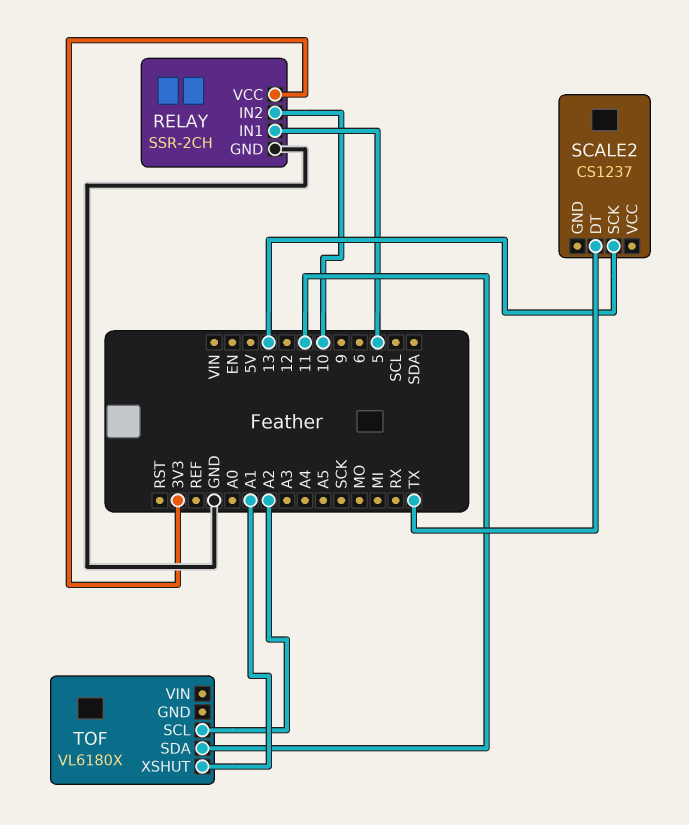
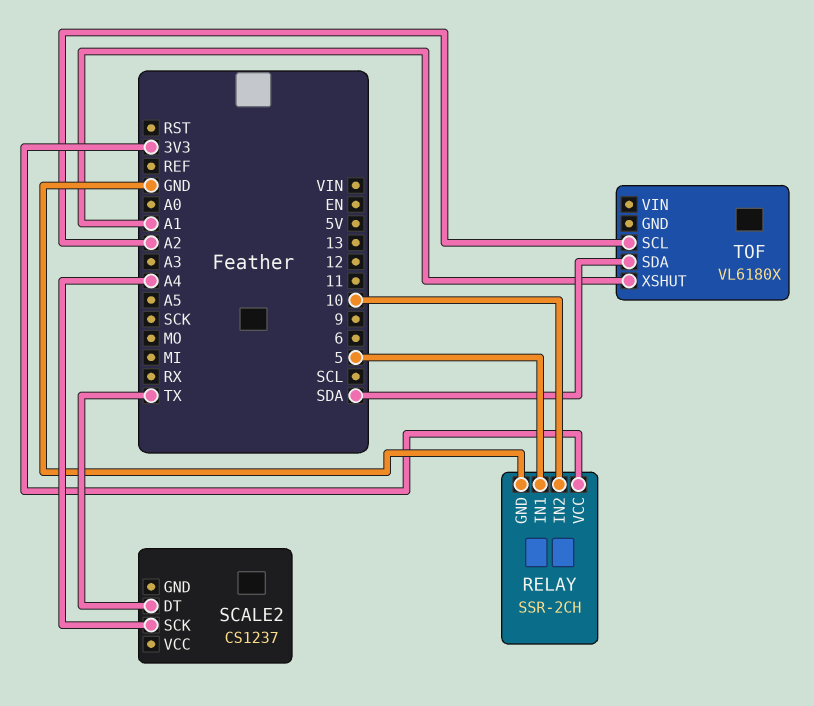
SCALE2 pin SCK: 13 -> A4
TOF pin SDA: 11 -> SDA

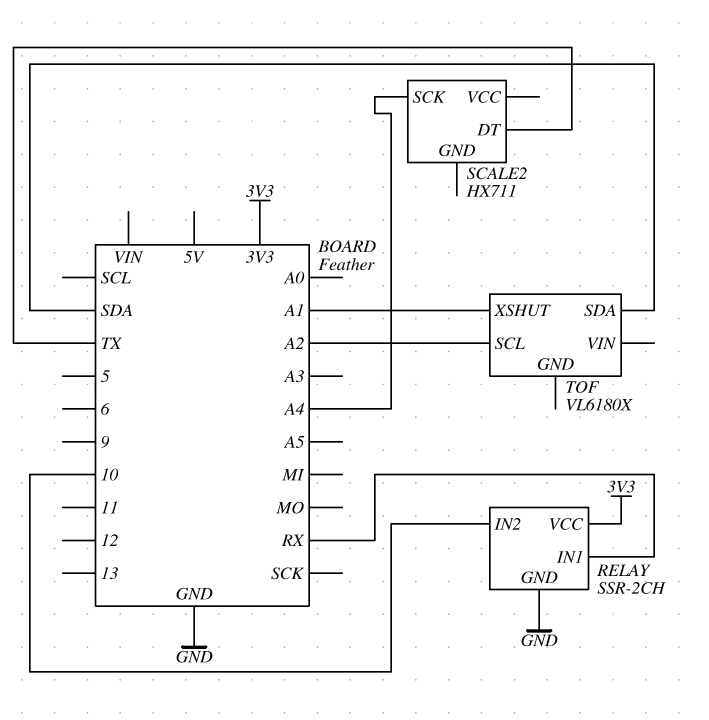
RELAY pin IN1: 5 -> RX
SCALE2: CS1237 -> HX711

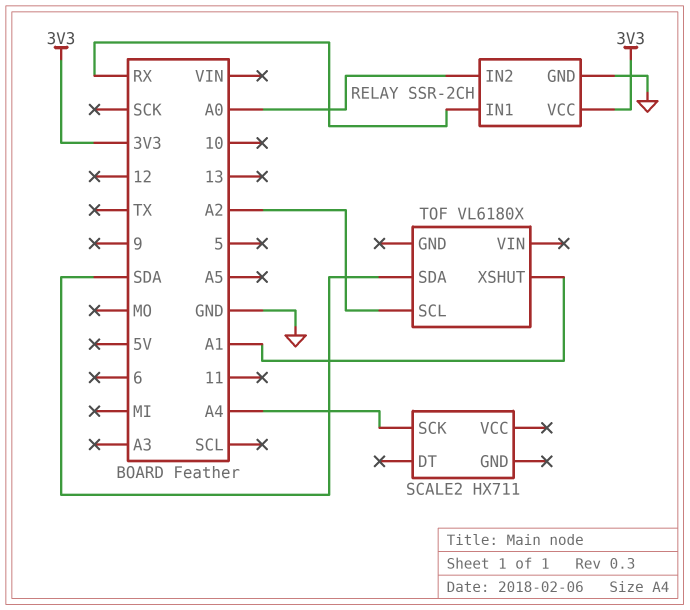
RELAY pin IN2: 10 -> A0
SCALE2 pin DT: TX -> none

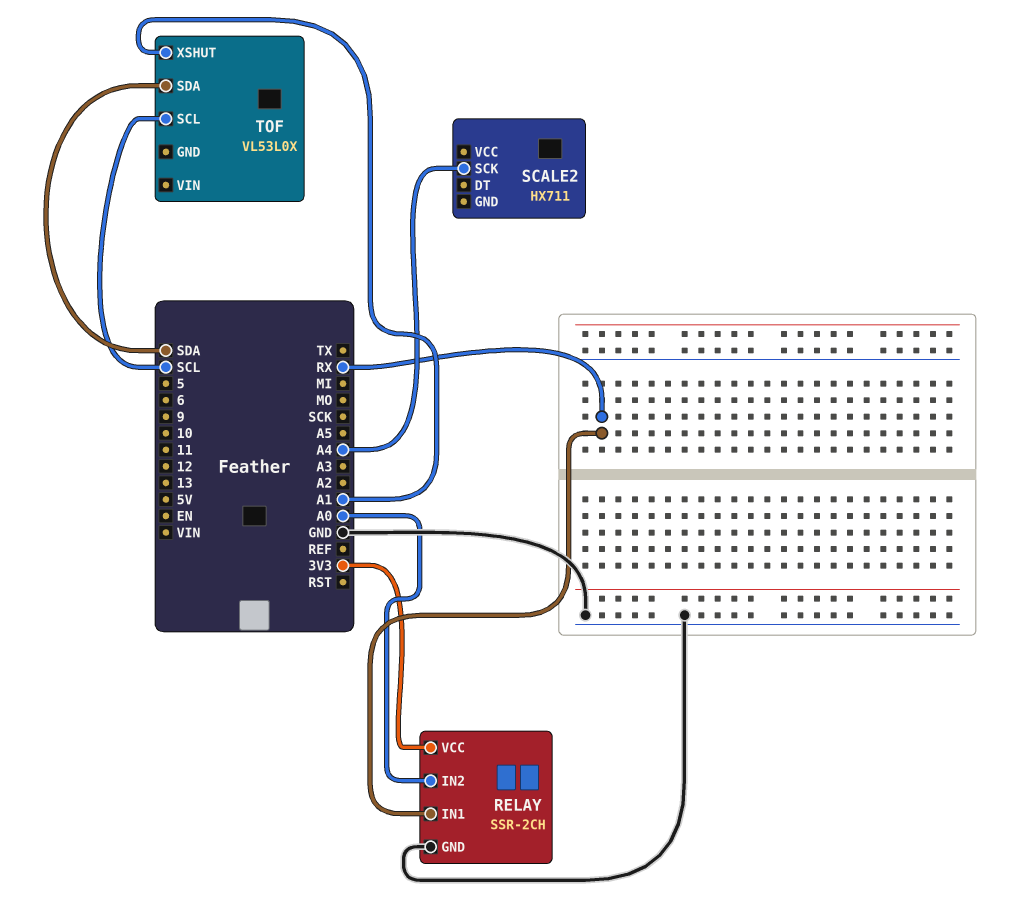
TOF: VL6180X -> VL53L0X
TOF pin SCL: A2 -> SCL

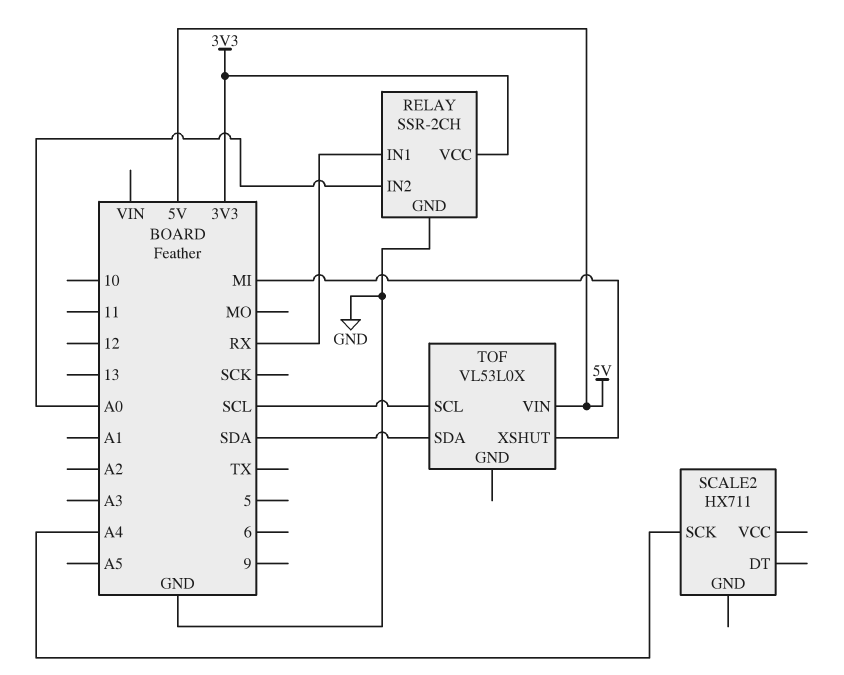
TOF pin VIN: none -> 5V
TOF pin XSHUT: A1 -> MI

